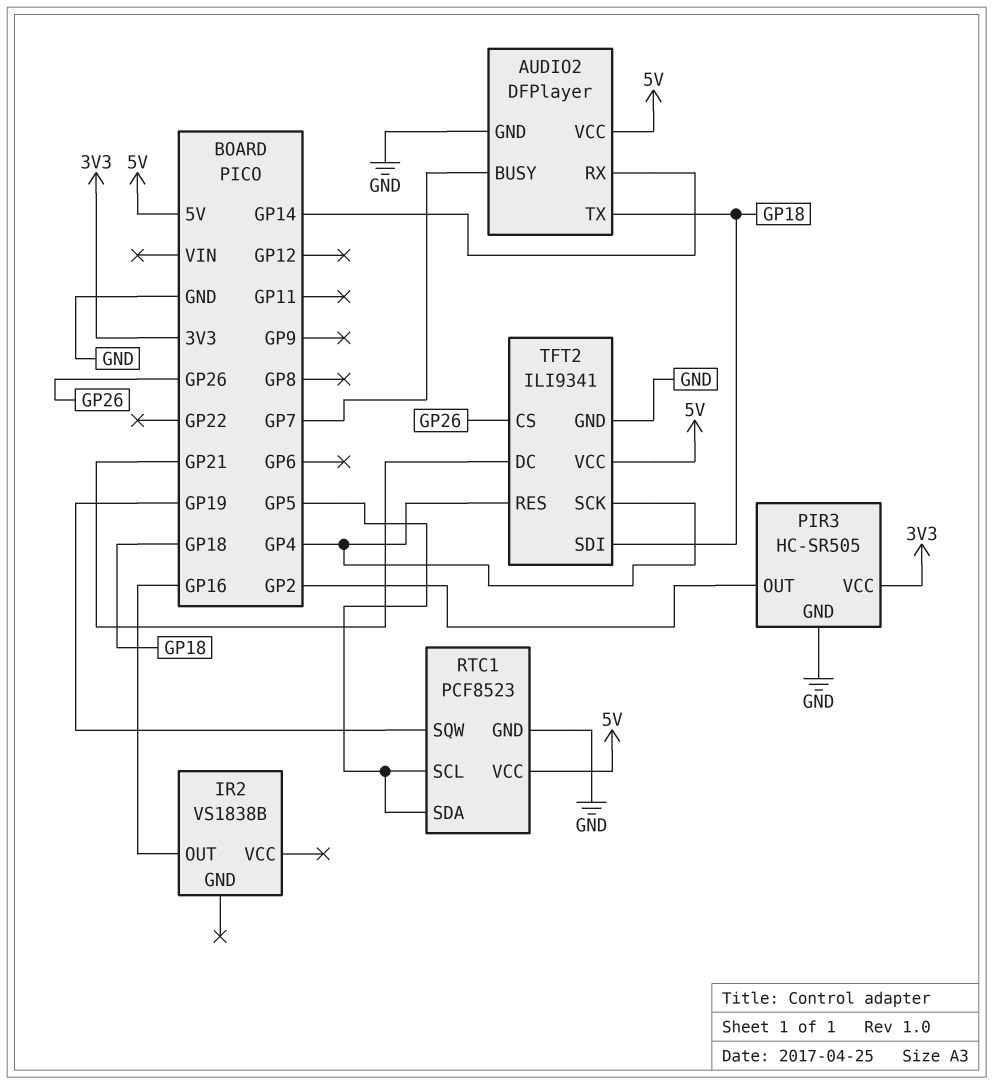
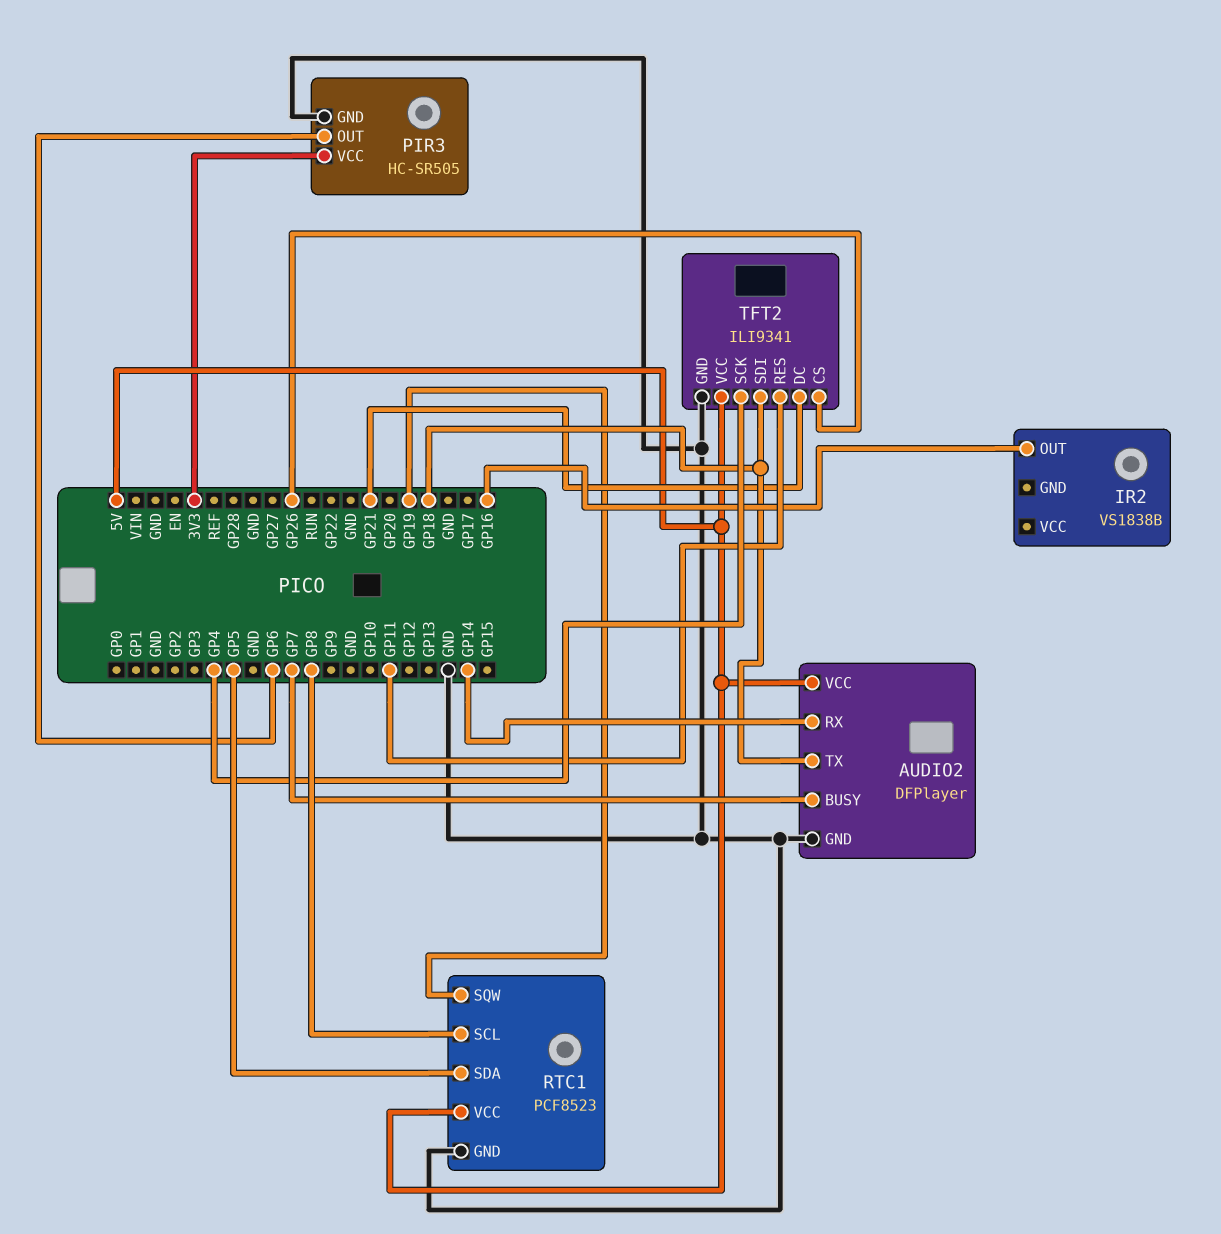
PIR3 pin OUT: GP2 -> GP6
RTC1 pin SCL: GP5 -> GP8
TFT2 pin RES: GP4 -> GP11

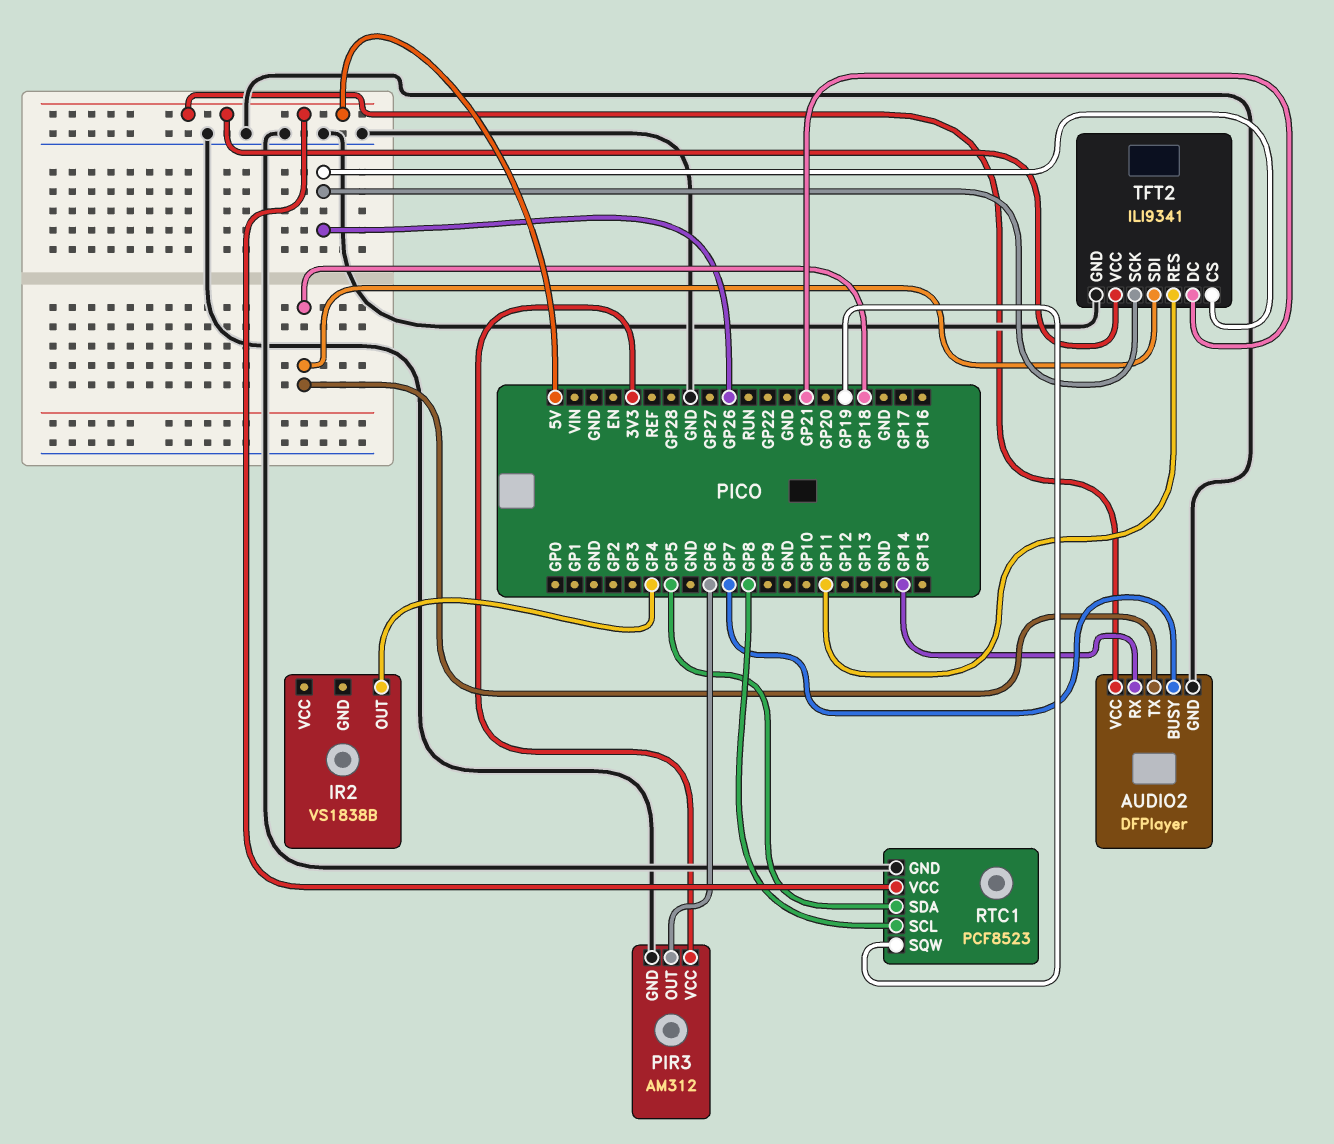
IR2 pin OUT: GP16 -> GP4
PIR3: HC-SR505 -> AM312
TFT2 pin SCK: GP4 -> GP26

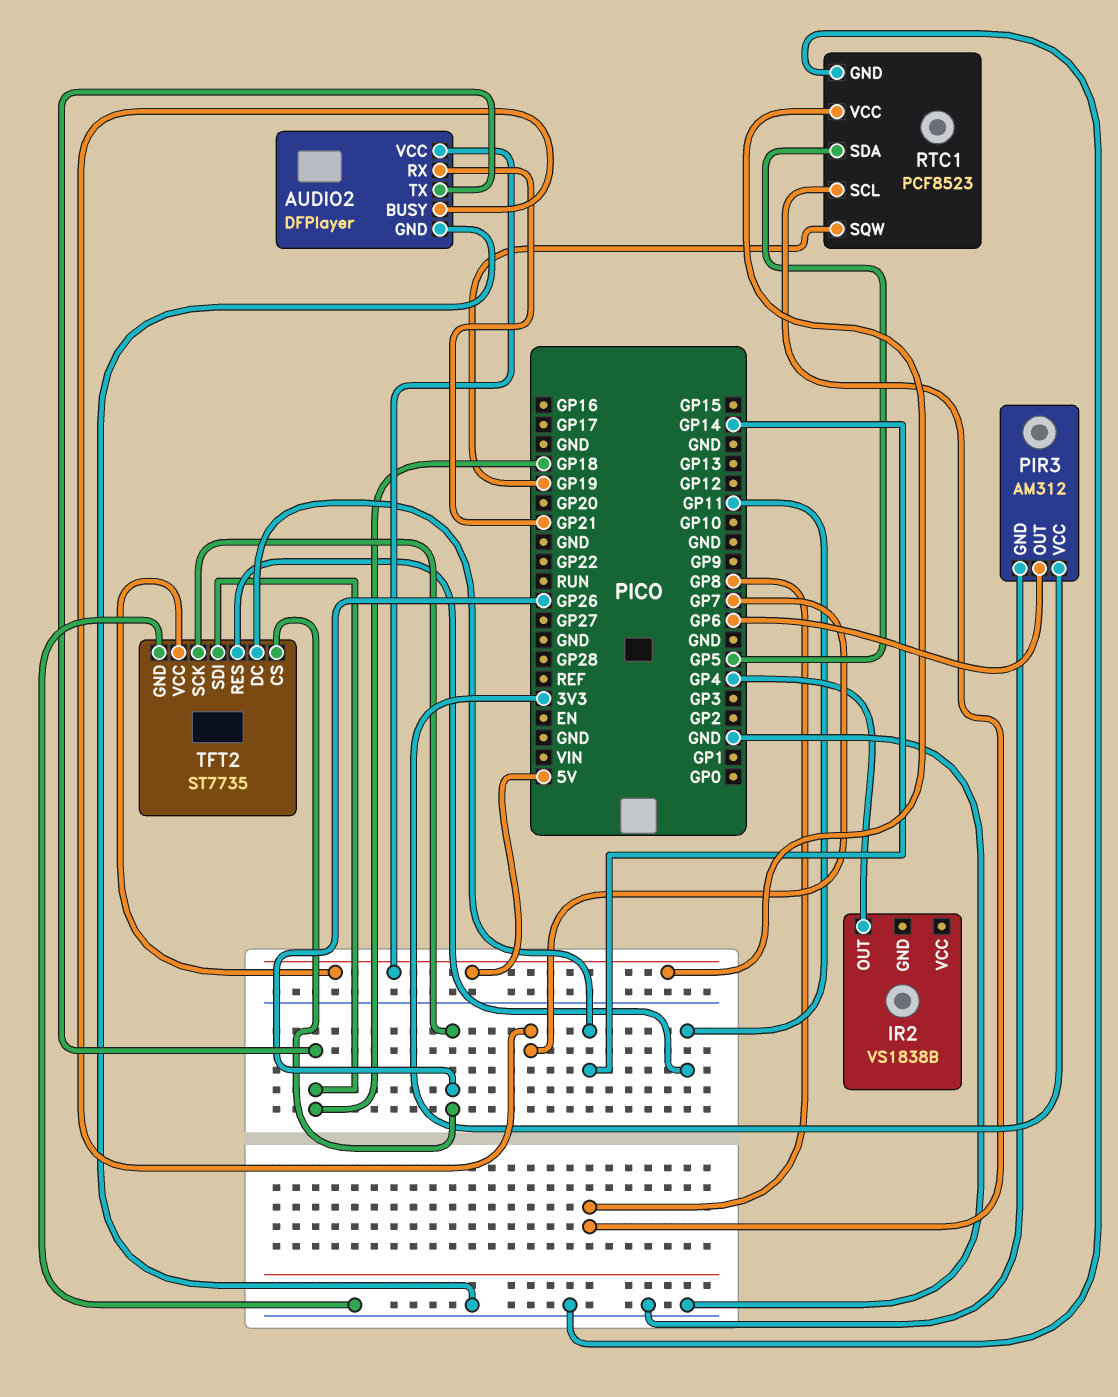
AUDIO2 pin RX: GP14 -> GP21
TFT2: ILI9341 -> ST7735
TFT2 pin DC: GP21 -> GP14

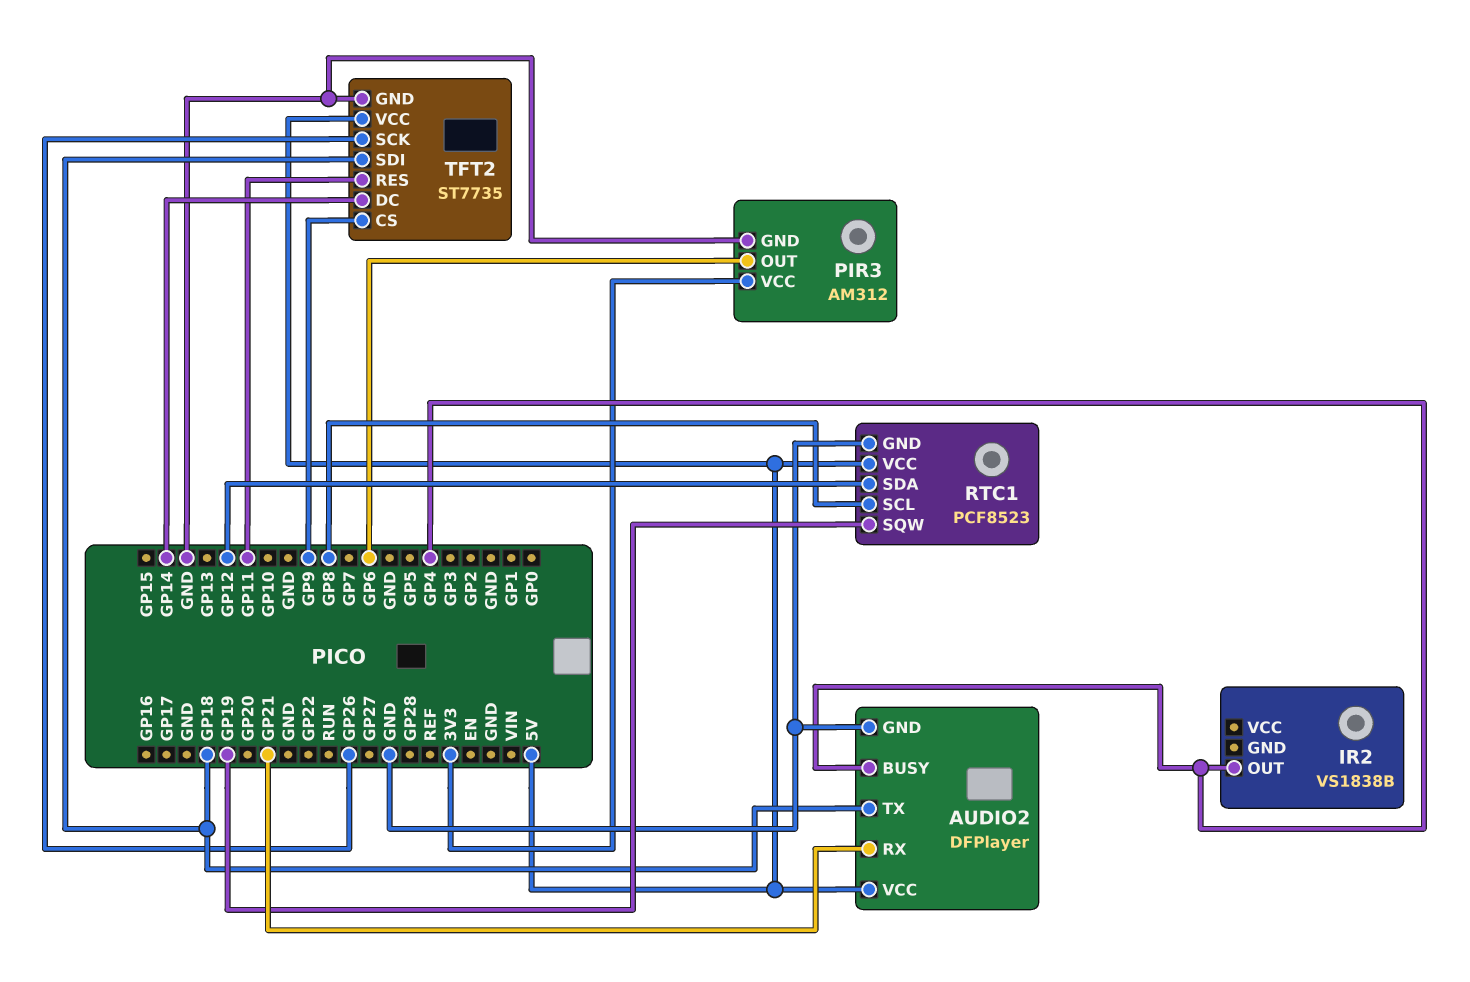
AUDIO2 pin BUSY: GP7 -> GP4
RTC1 pin SDA: GP5 -> GP12
TFT2 pin CS: GP26 -> GP9

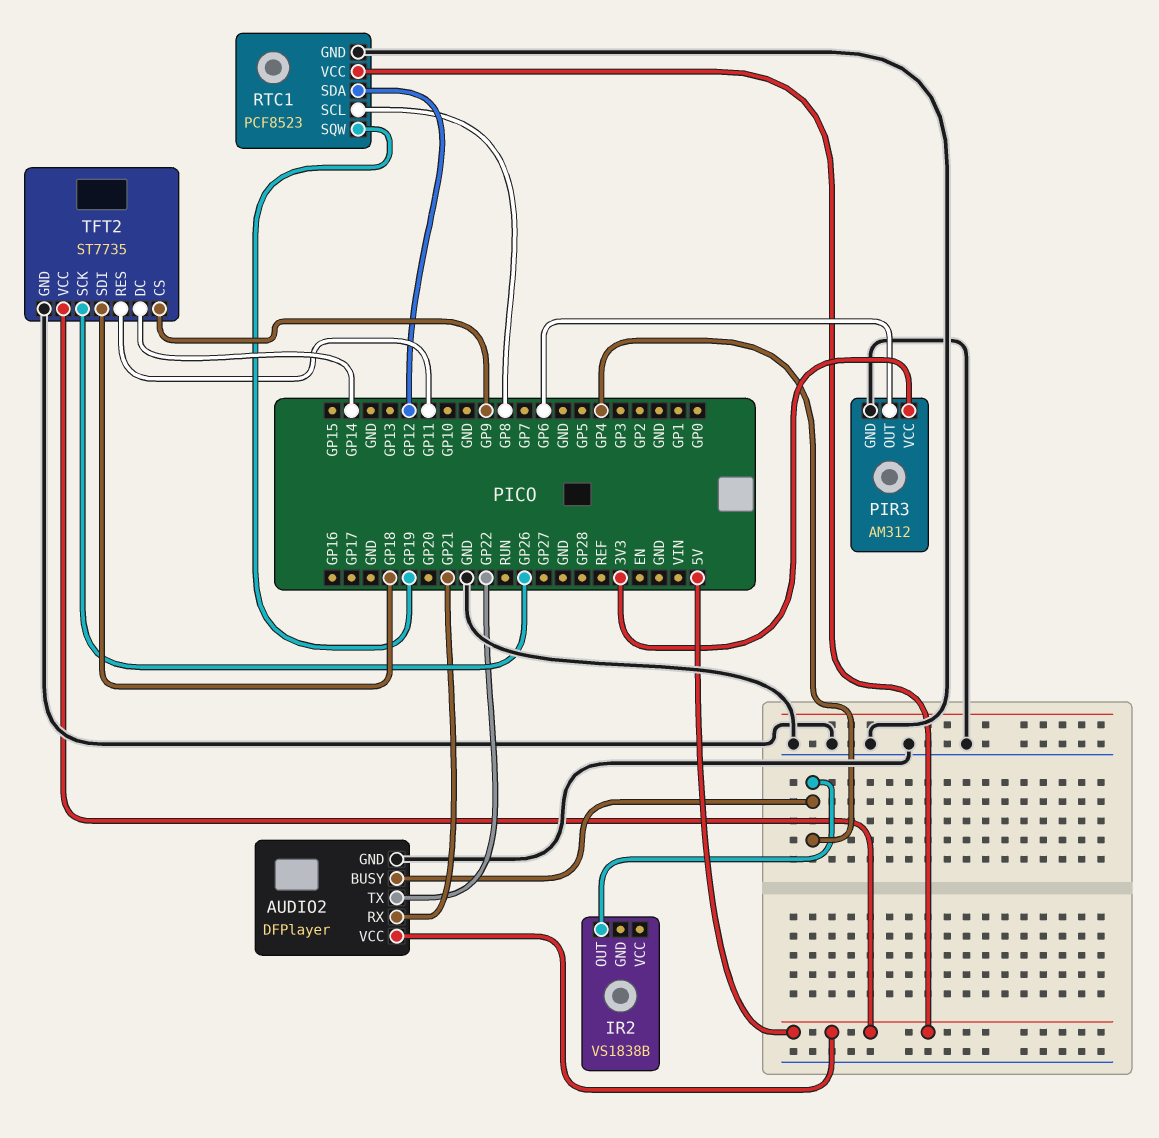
AUDIO2 pin TX: GP18 -> GP22

